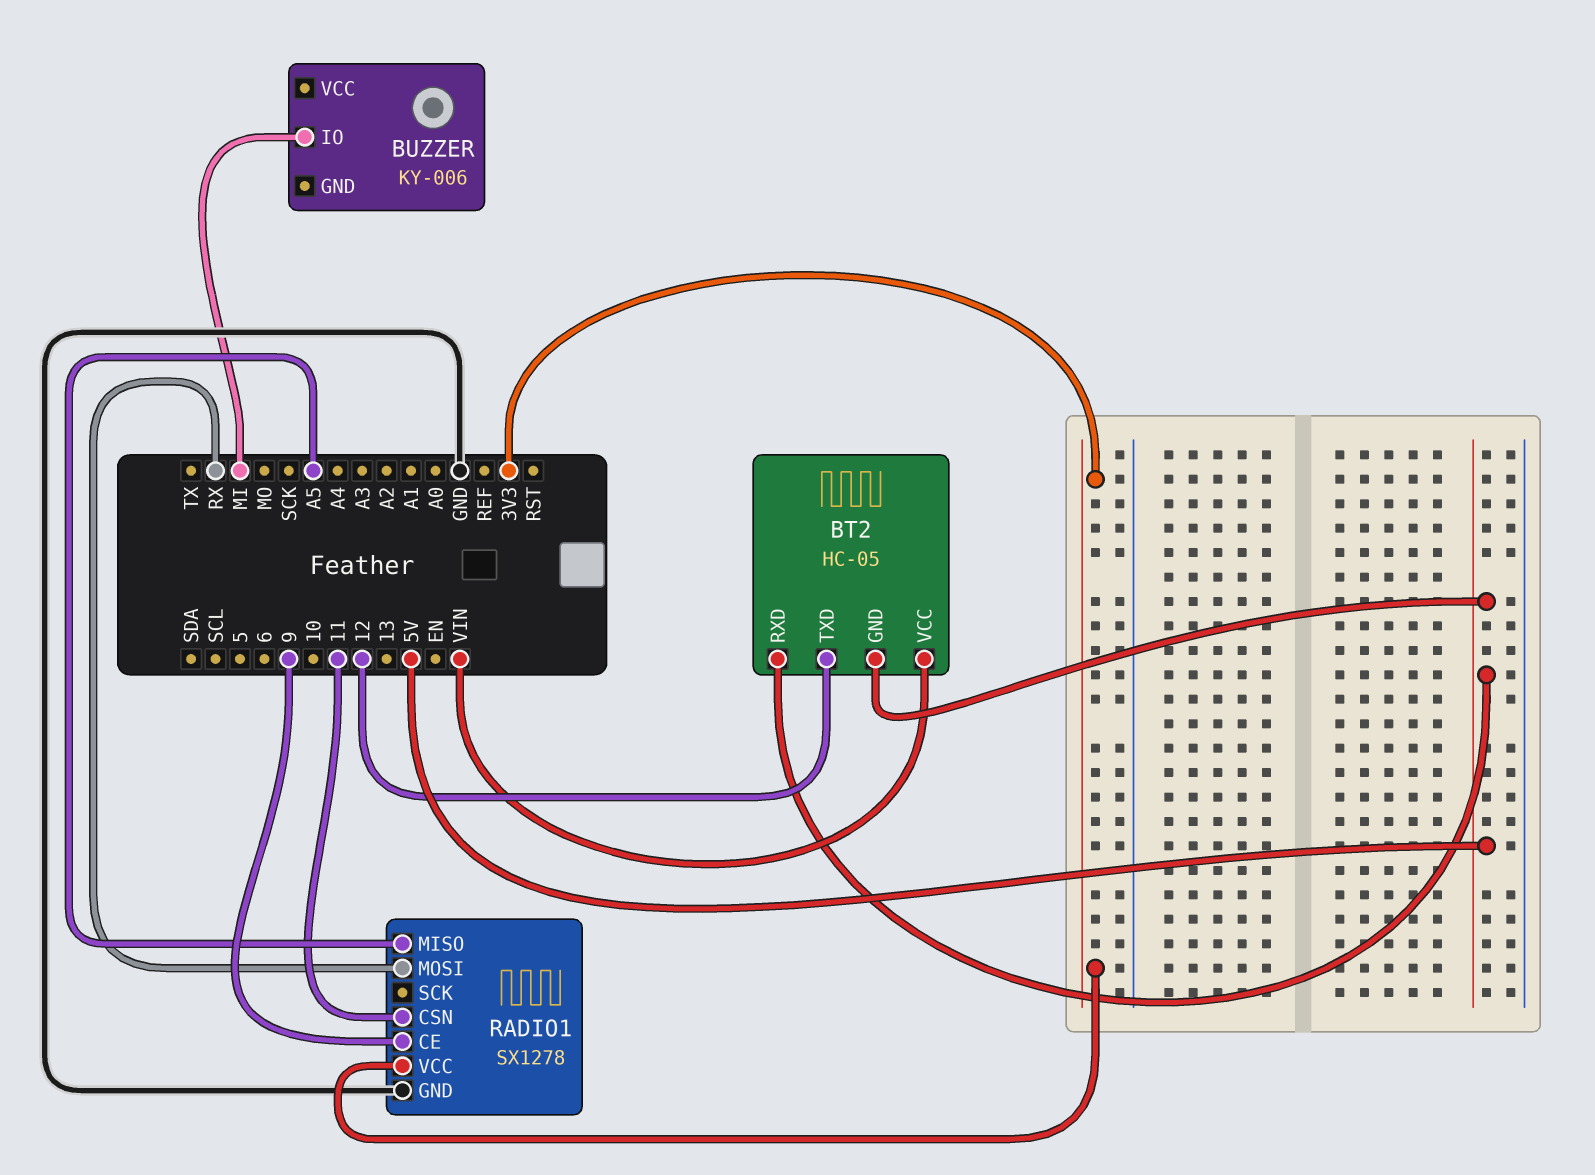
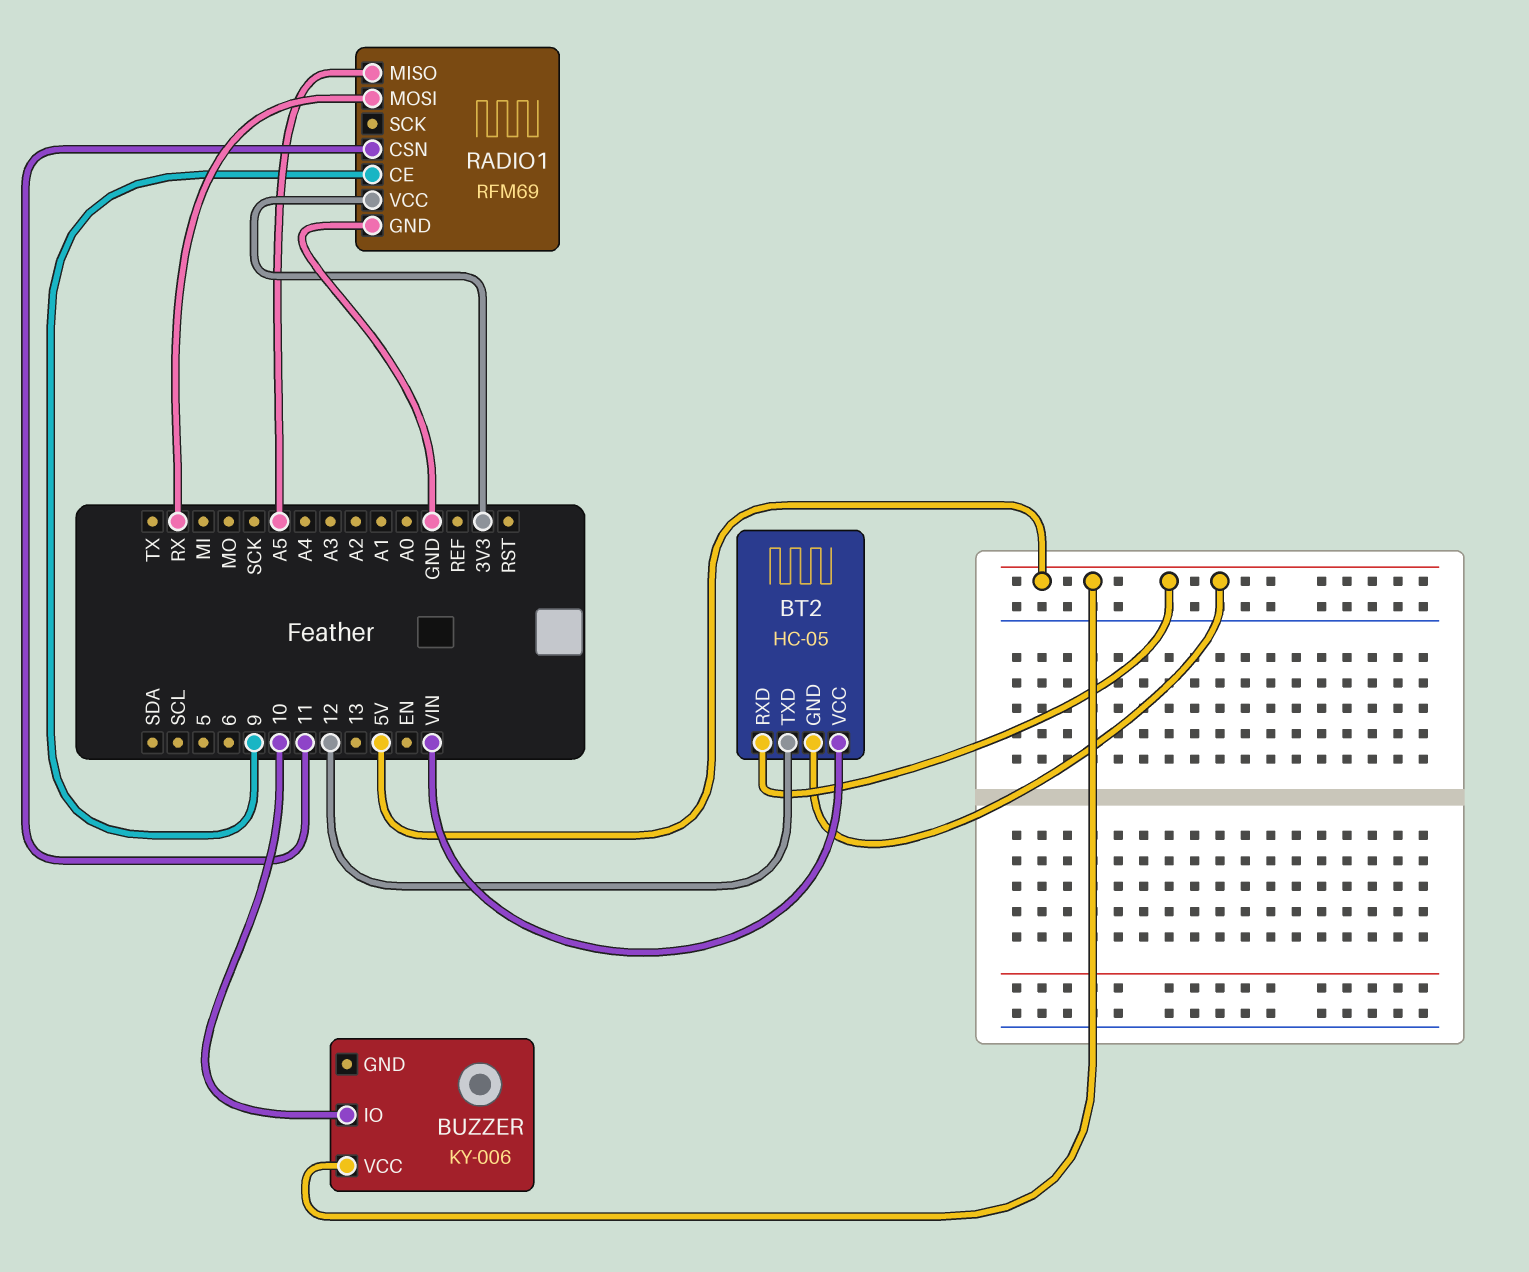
BUZZER pin IO: MI -> 10
BUZZER pin VCC: none -> 5V
RADIO1: SX1278 -> RFM69

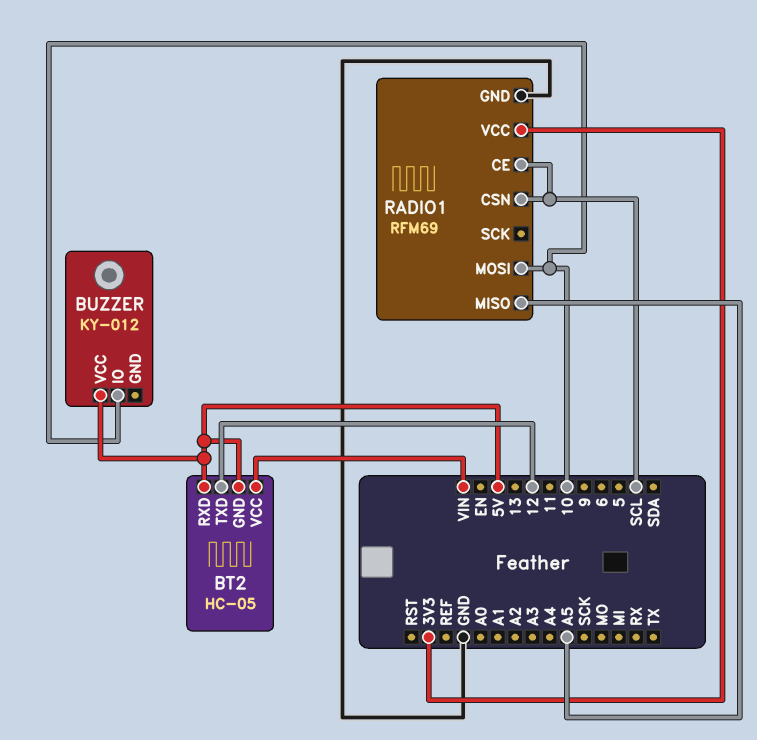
BUZZER: KY-006 -> KY-012
RADIO1 pin CE: 9 -> SCL
RADIO1 pin CSN: 11 -> SCL
RADIO1 pin MOSI: RX -> 10

